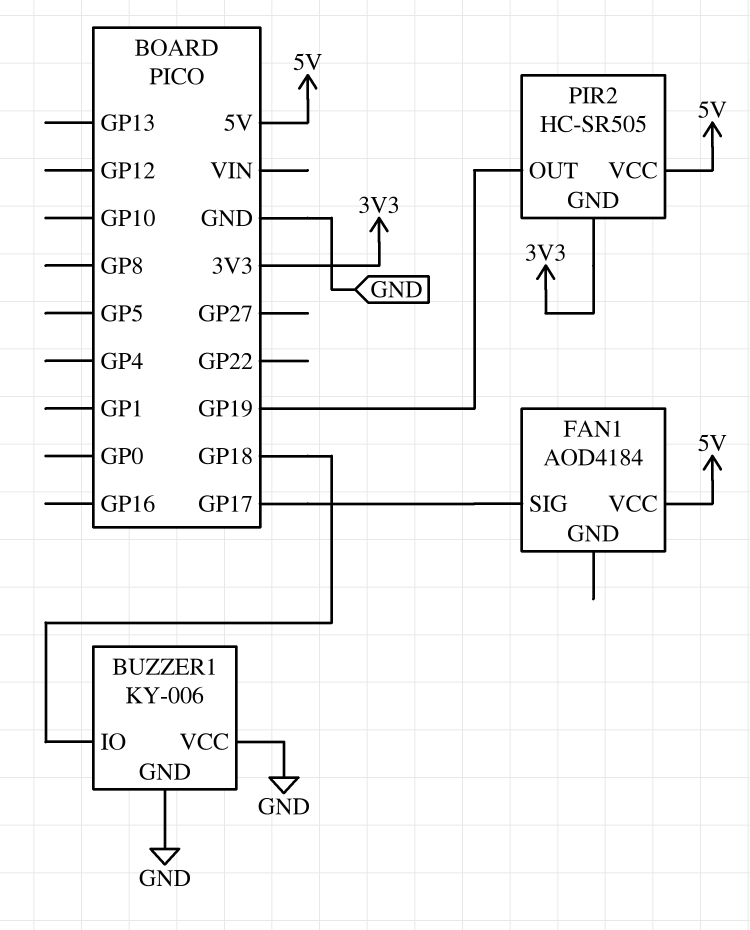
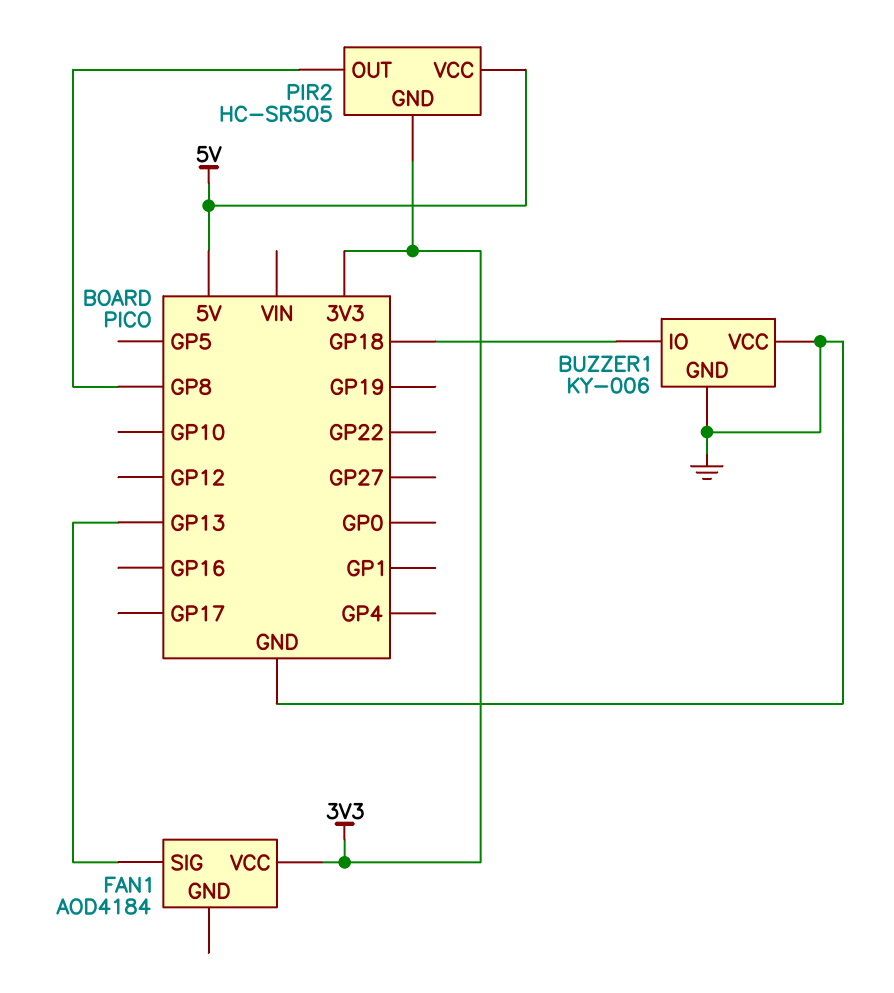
FAN1 pin SIG: GP17 -> GP13
FAN1 pin VCC: 5V -> 3V3
PIR2 pin OUT: GP19 -> GP8

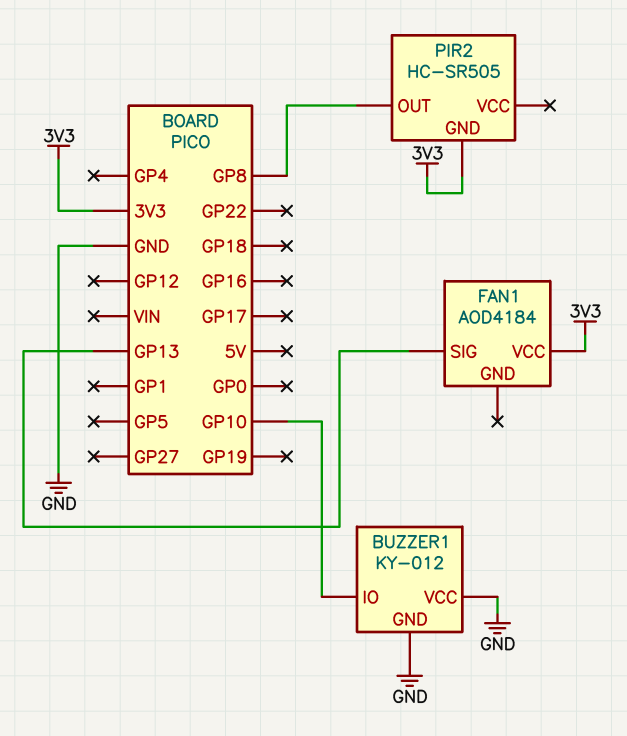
BUZZER1: KY-006 -> KY-012
BUZZER1 pin IO: GP18 -> GP10
PIR2 pin VCC: 5V -> none

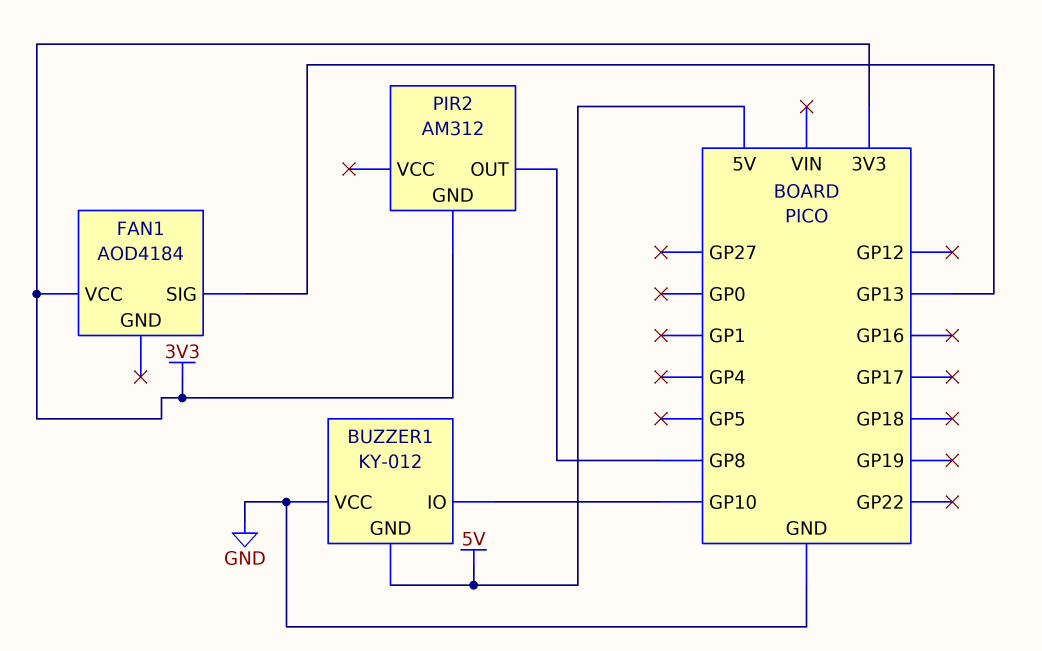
BUZZER1 pin GND: GND -> 5V
PIR2: HC-SR505 -> AM312

